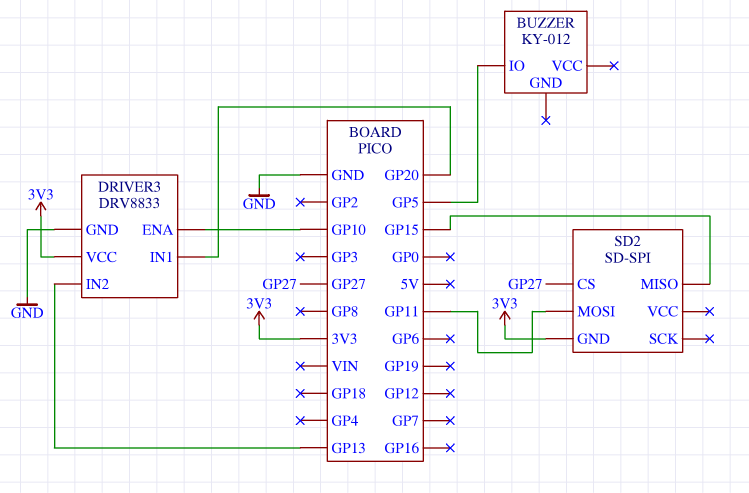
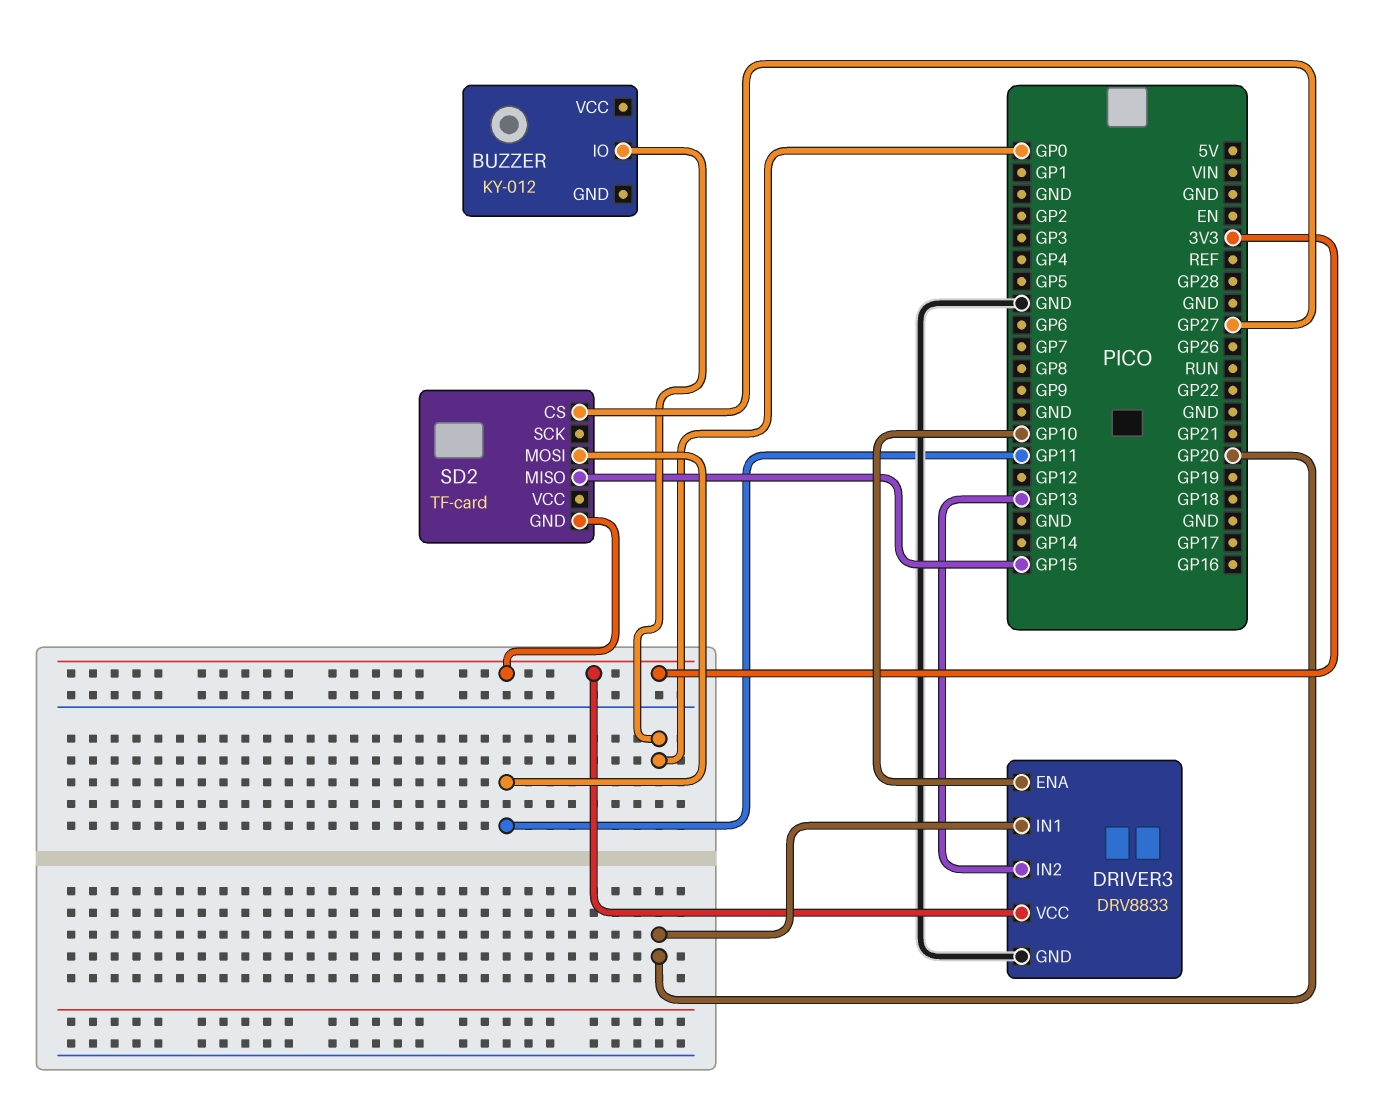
BUZZER pin IO: GP5 -> GP0
SD2: SD-SPI -> TF-card

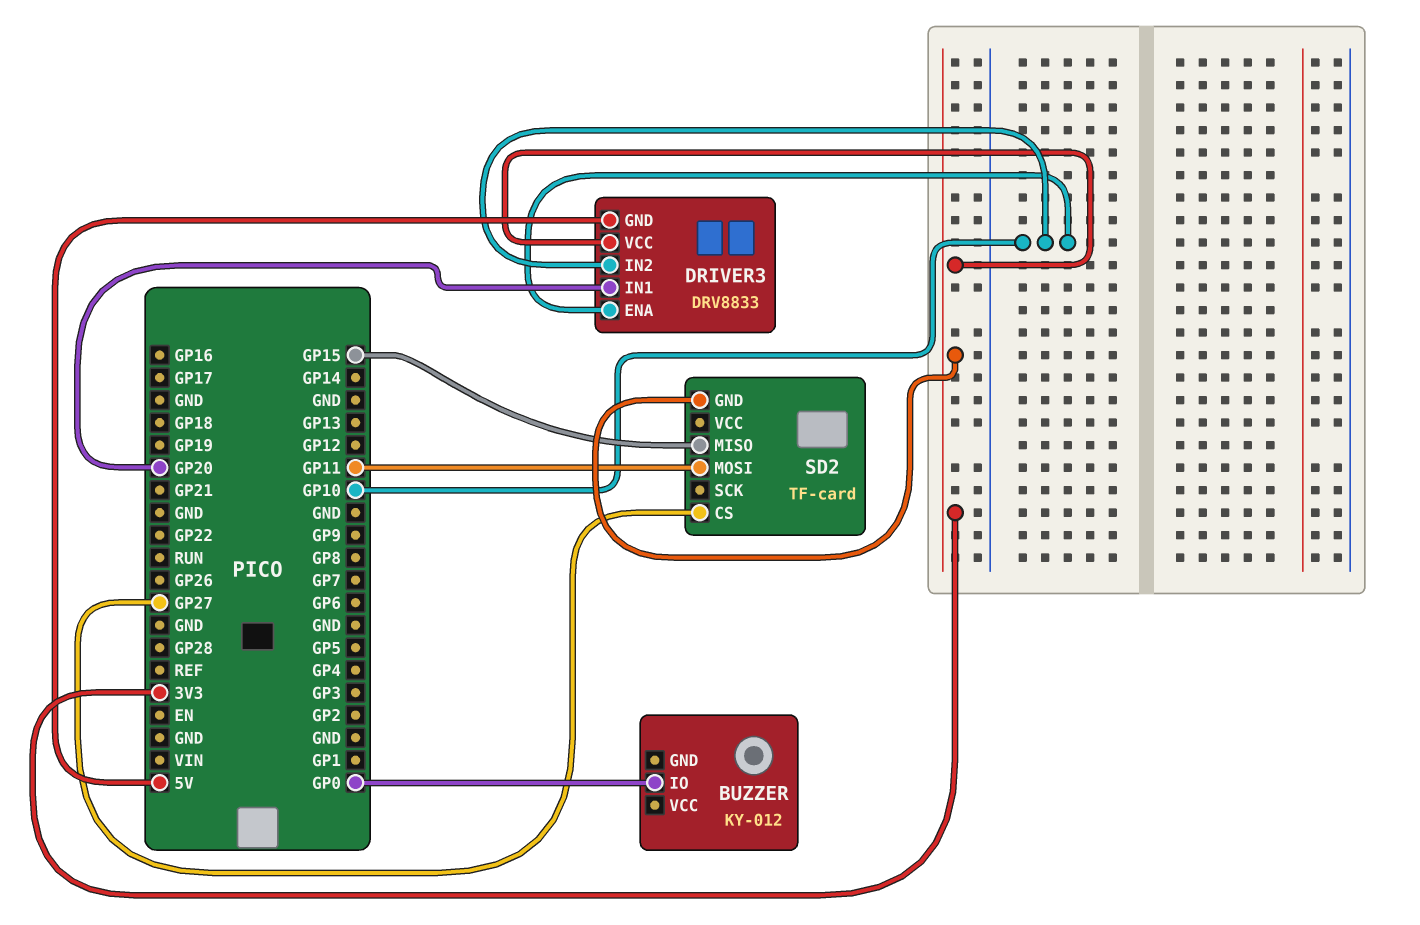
DRIVER3 pin GND: GND -> 5V
DRIVER3 pin IN2: GP13 -> GP10

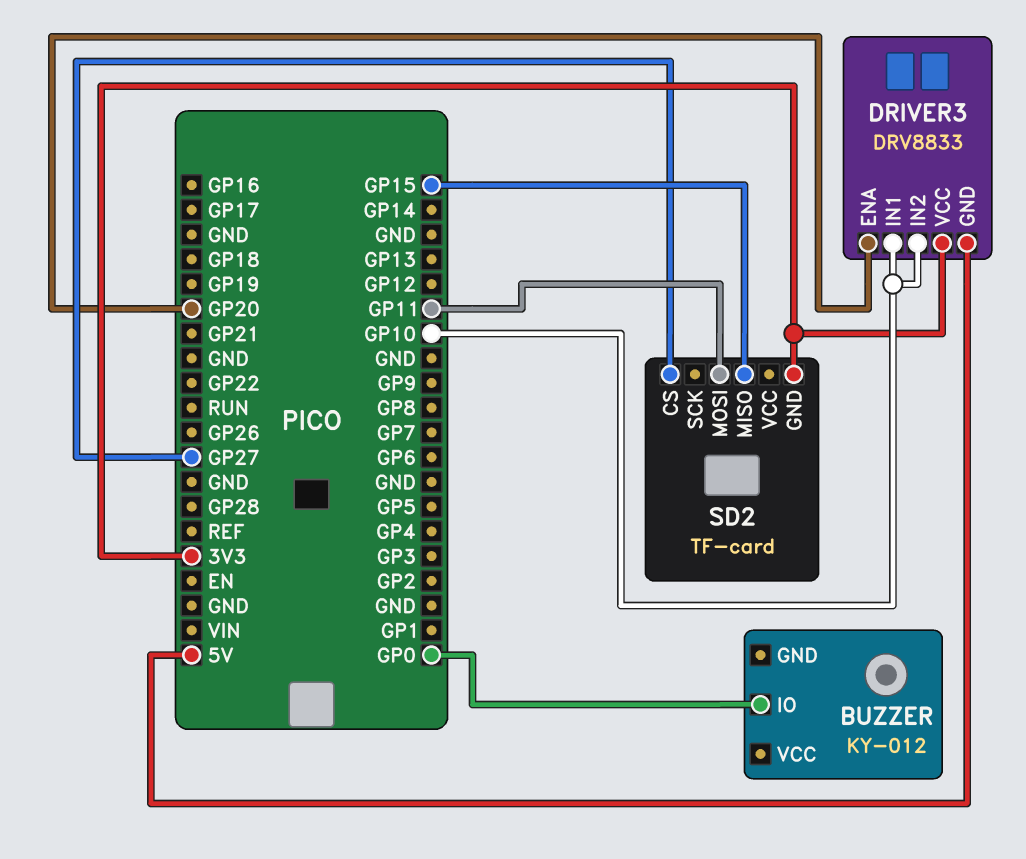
DRIVER3 pin ENA: GP10 -> GP20
DRIVER3 pin IN1: GP20 -> GP10

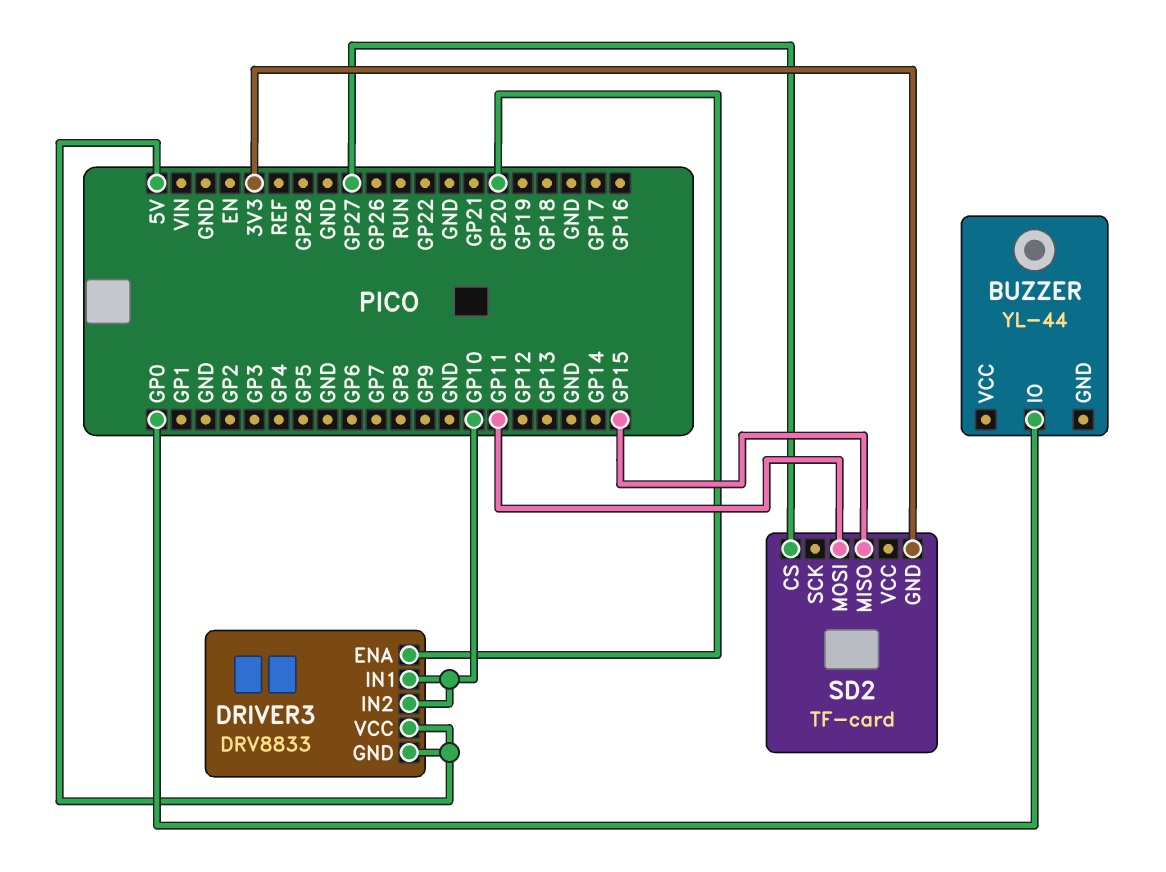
BUZZER: KY-012 -> YL-44
DRIVER3 pin VCC: 3V3 -> 5V

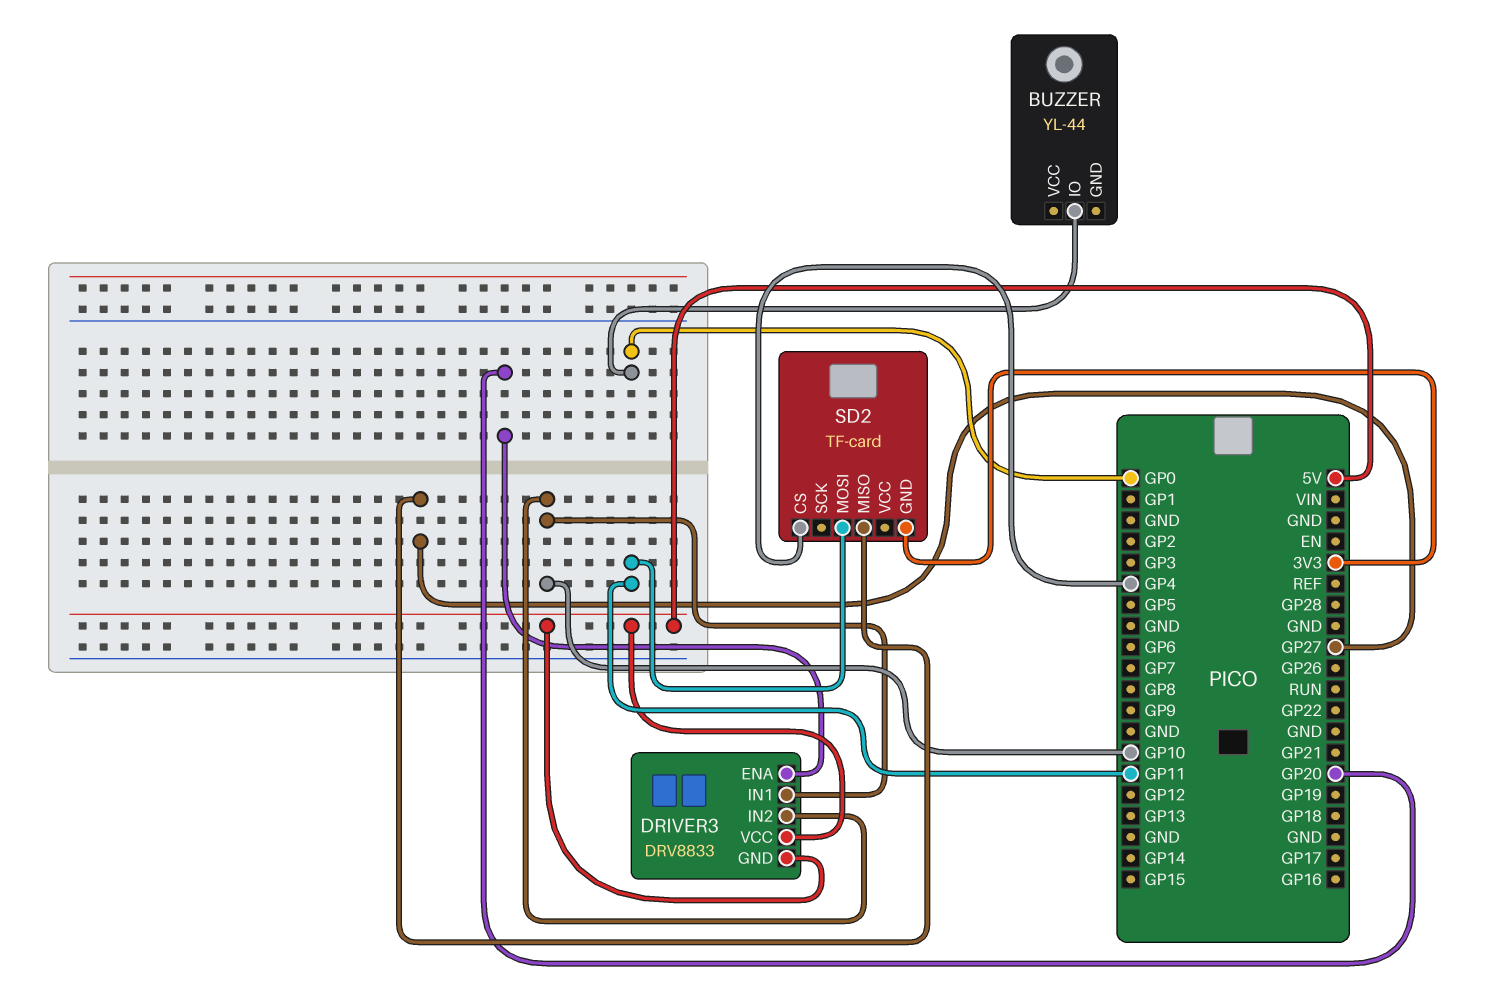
SD2 pin CS: GP27 -> GP4
SD2 pin MISO: GP15 -> GP27

